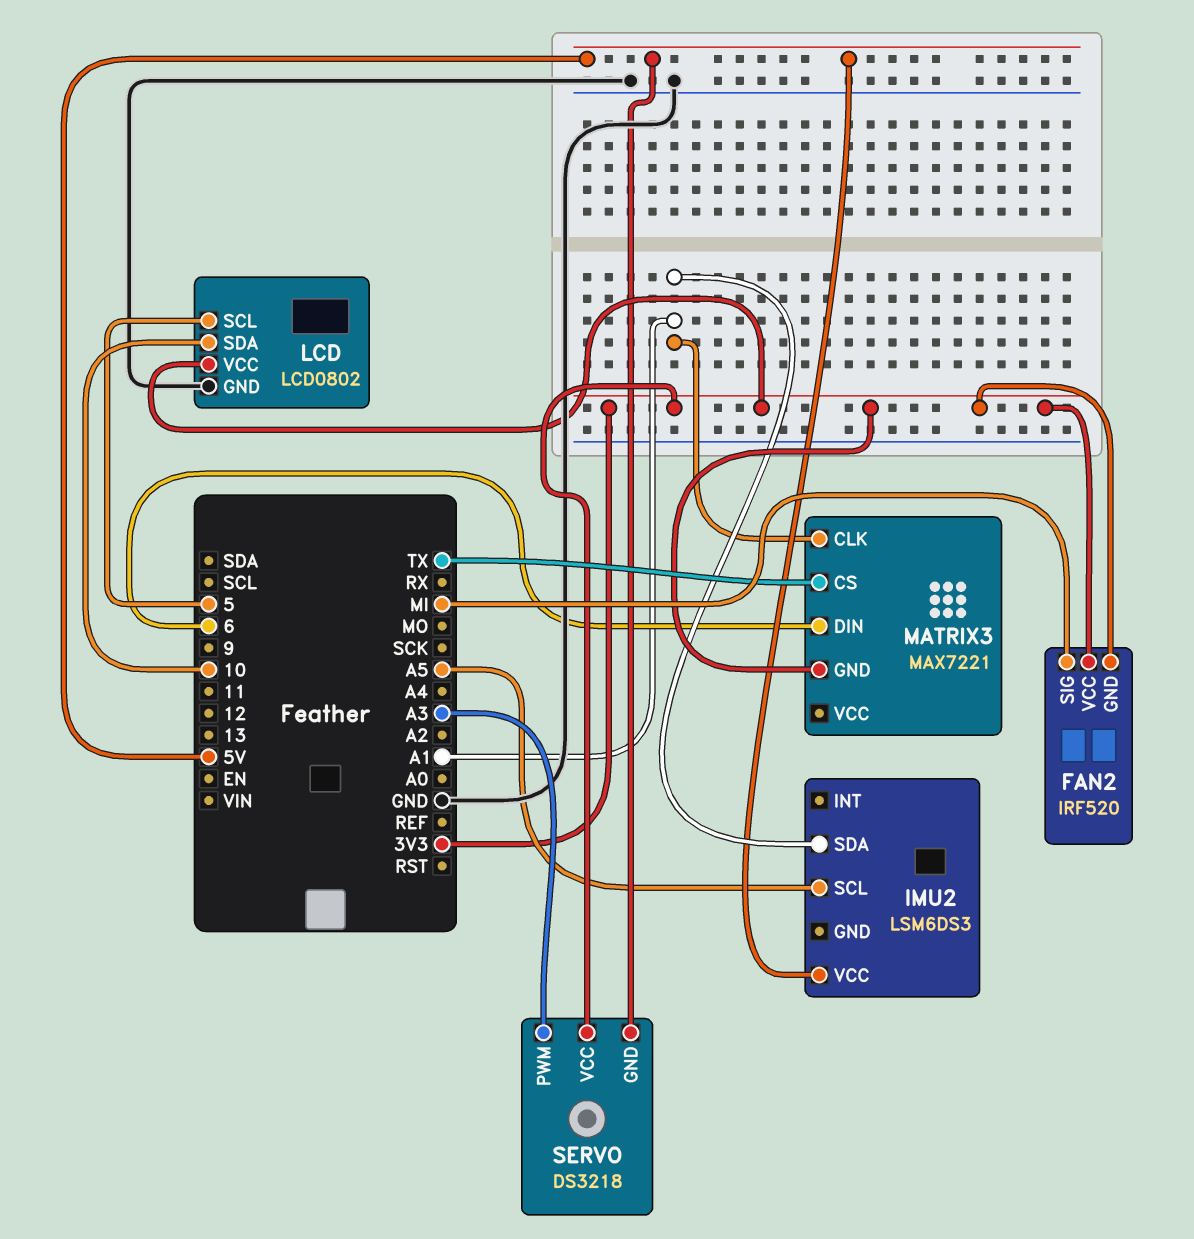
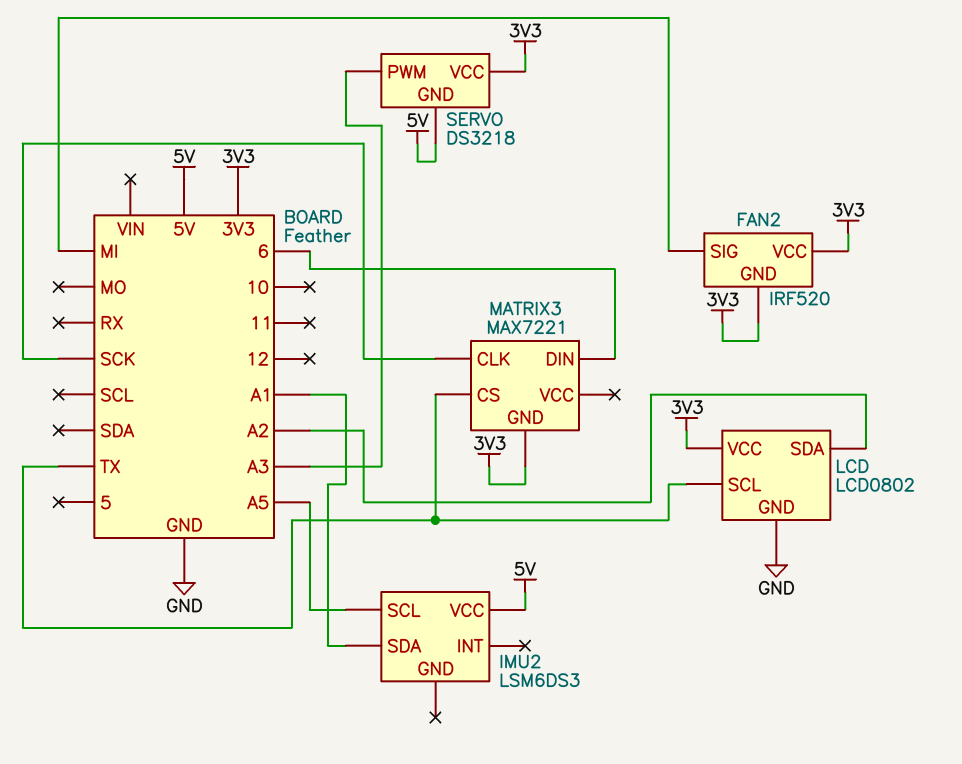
LCD pin SCL: 5 -> TX
LCD pin SDA: 10 -> A2
MATRIX3 pin CLK: A1 -> SCK

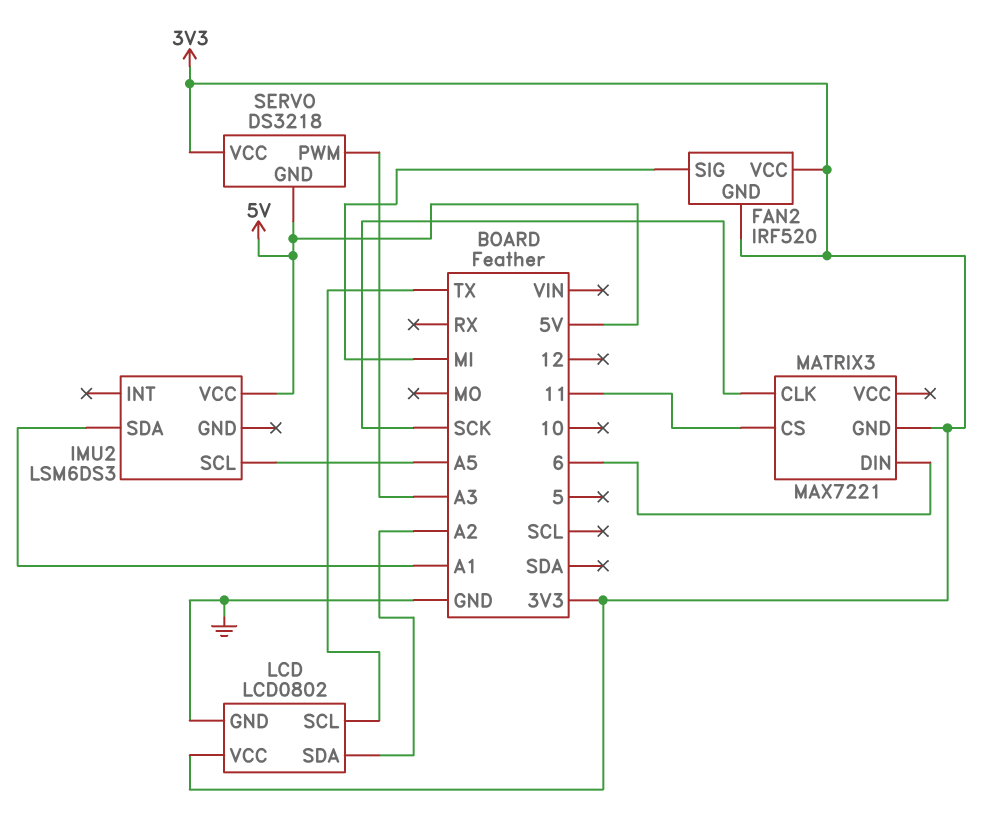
MATRIX3 pin CS: TX -> 11

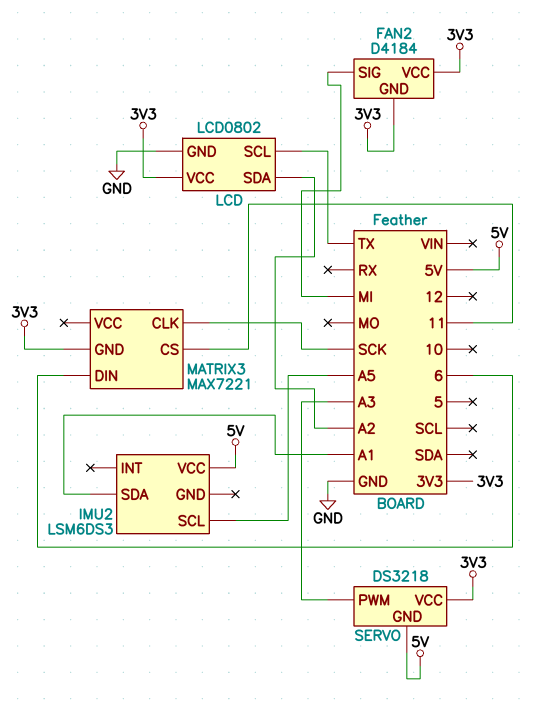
FAN2: IRF520 -> D4184

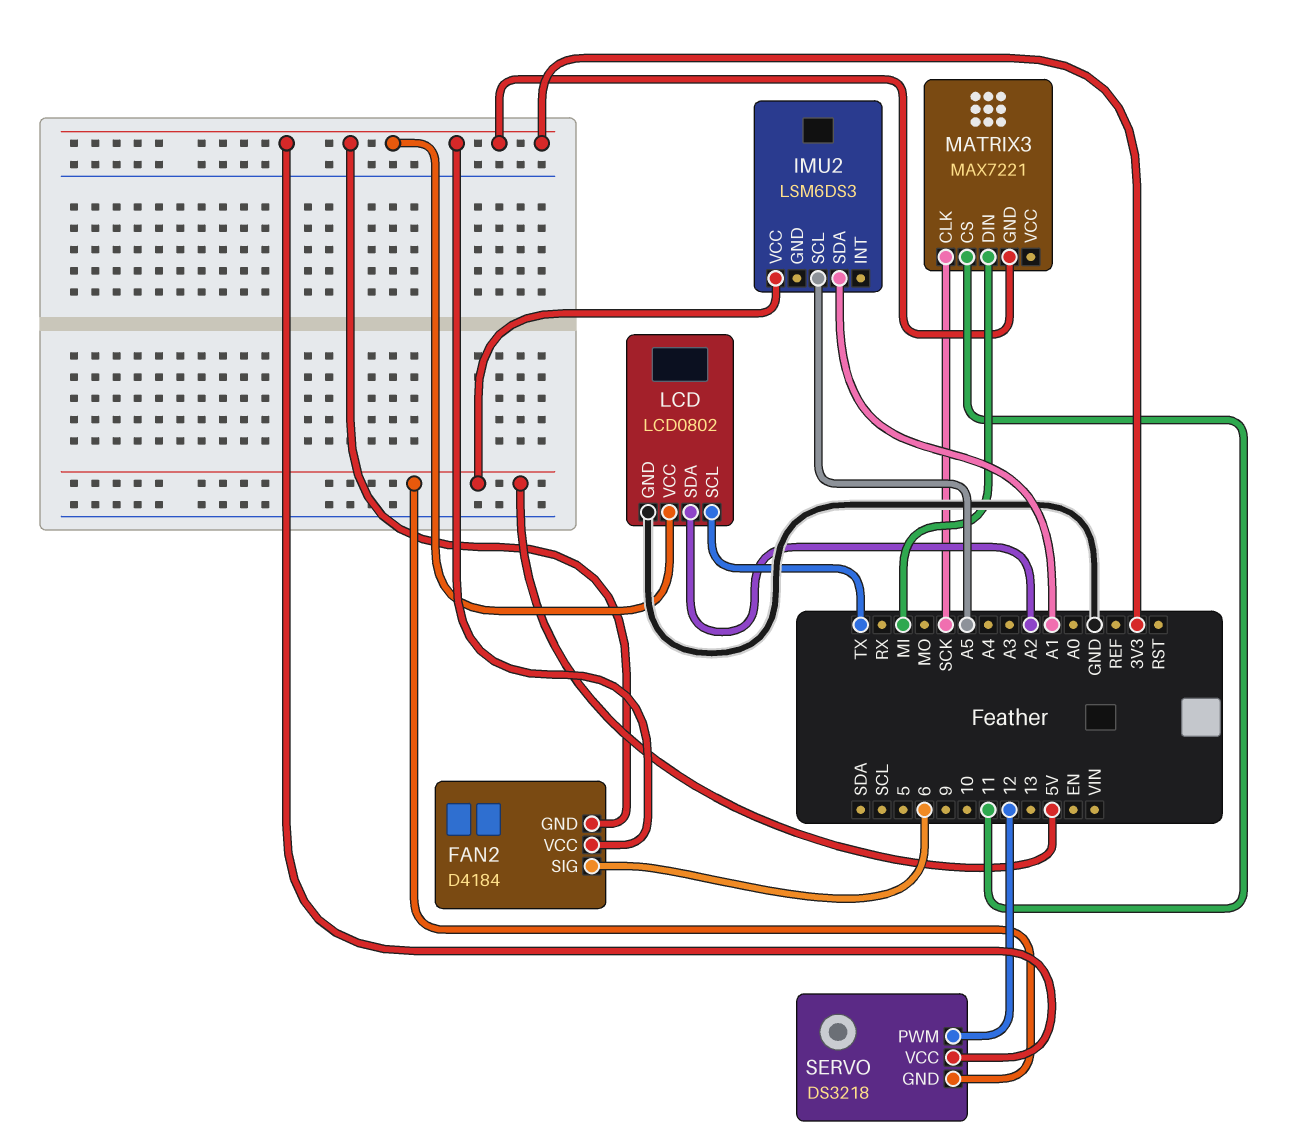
FAN2 pin SIG: MI -> 6
MATRIX3 pin DIN: 6 -> MI
SERVO pin PWM: A3 -> 12

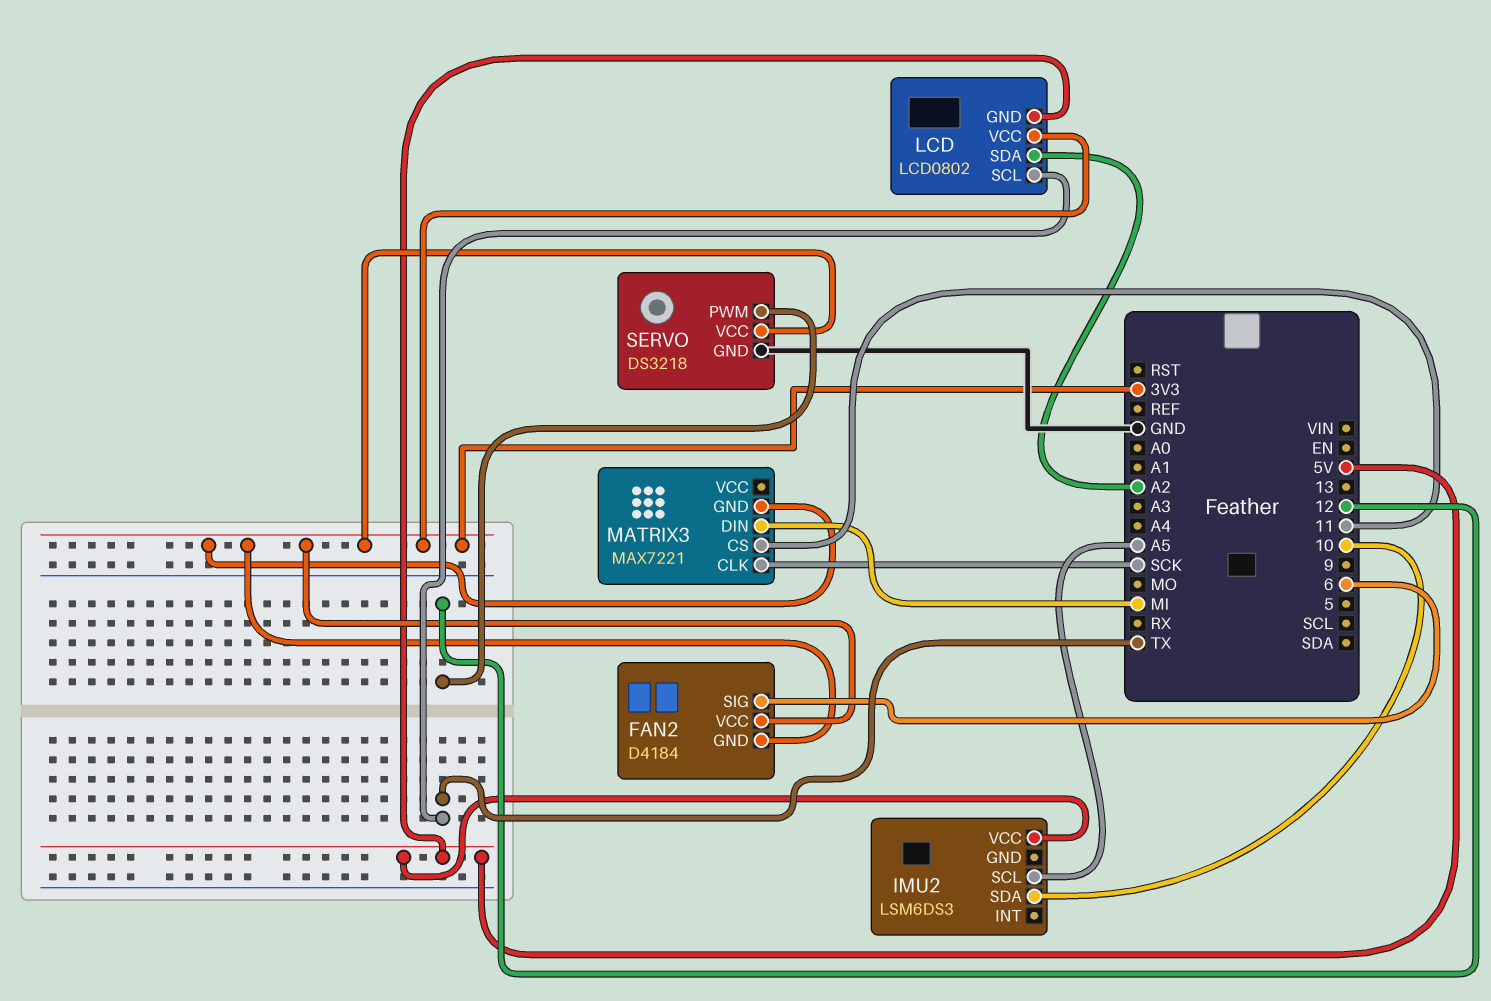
IMU2 pin SDA: A1 -> 10
LCD pin GND: GND -> 5V
SERVO pin GND: 5V -> GND

